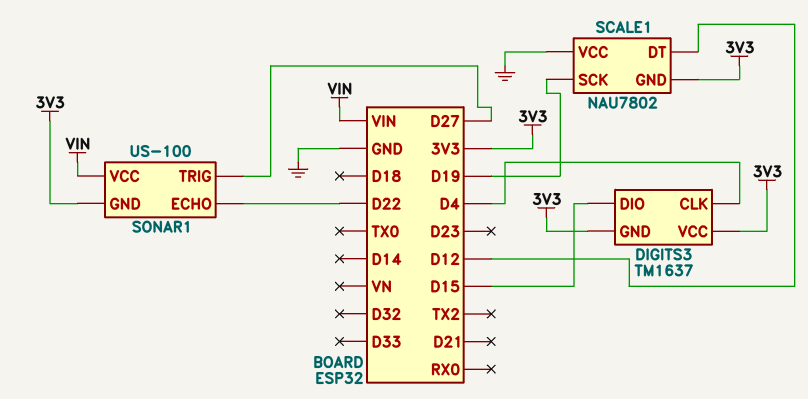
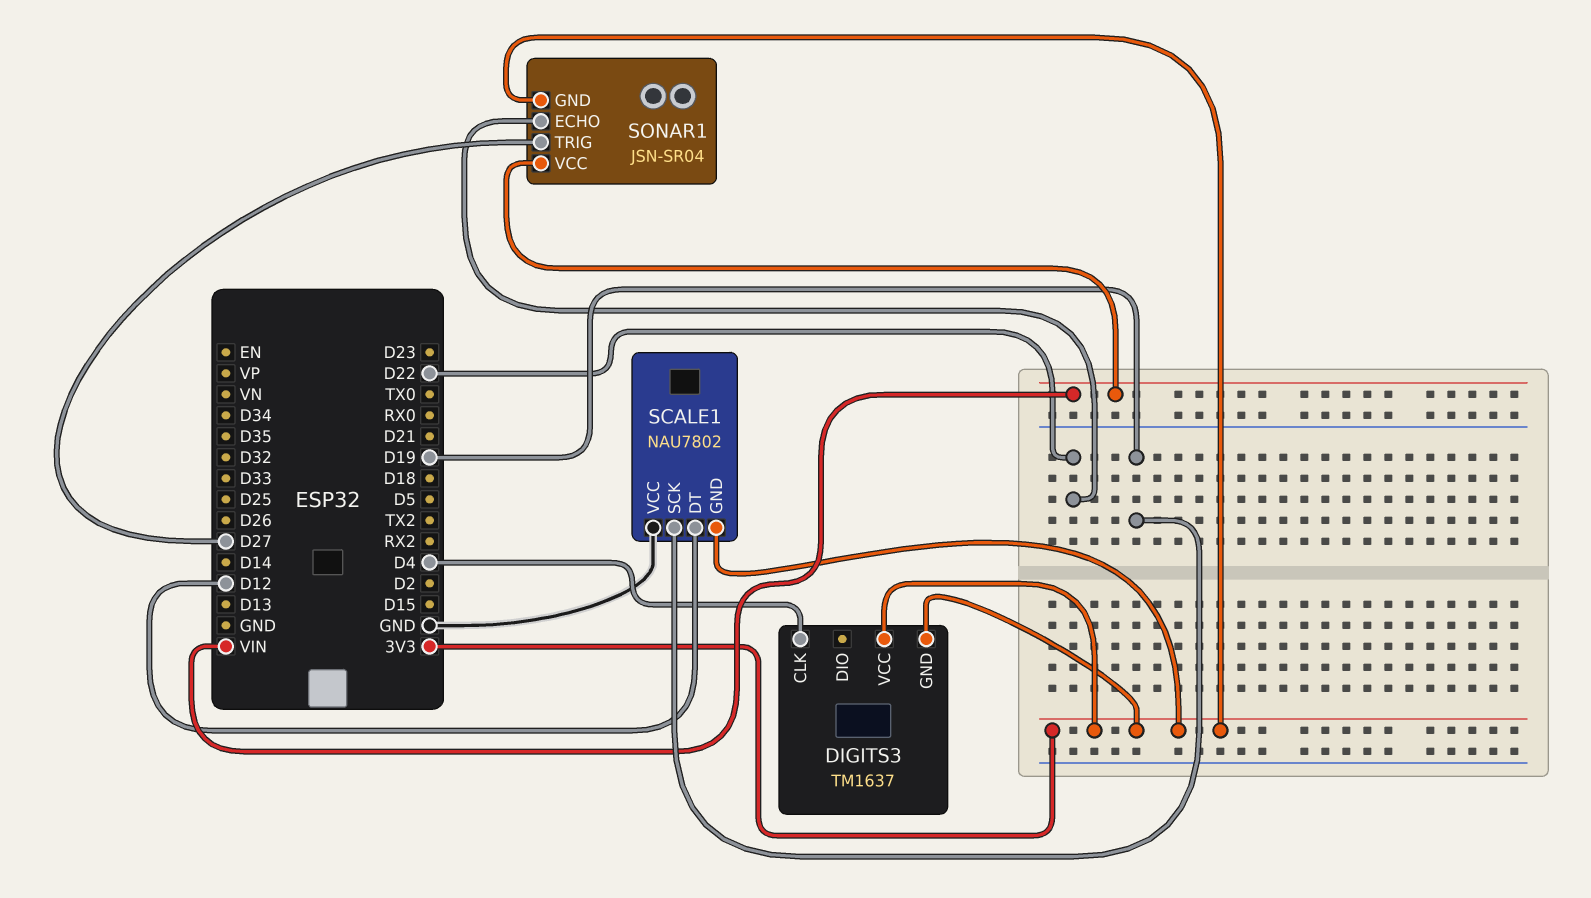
DIGITS3 pin DIO: D15 -> none
SONAR1: US-100 -> JSN-SR04

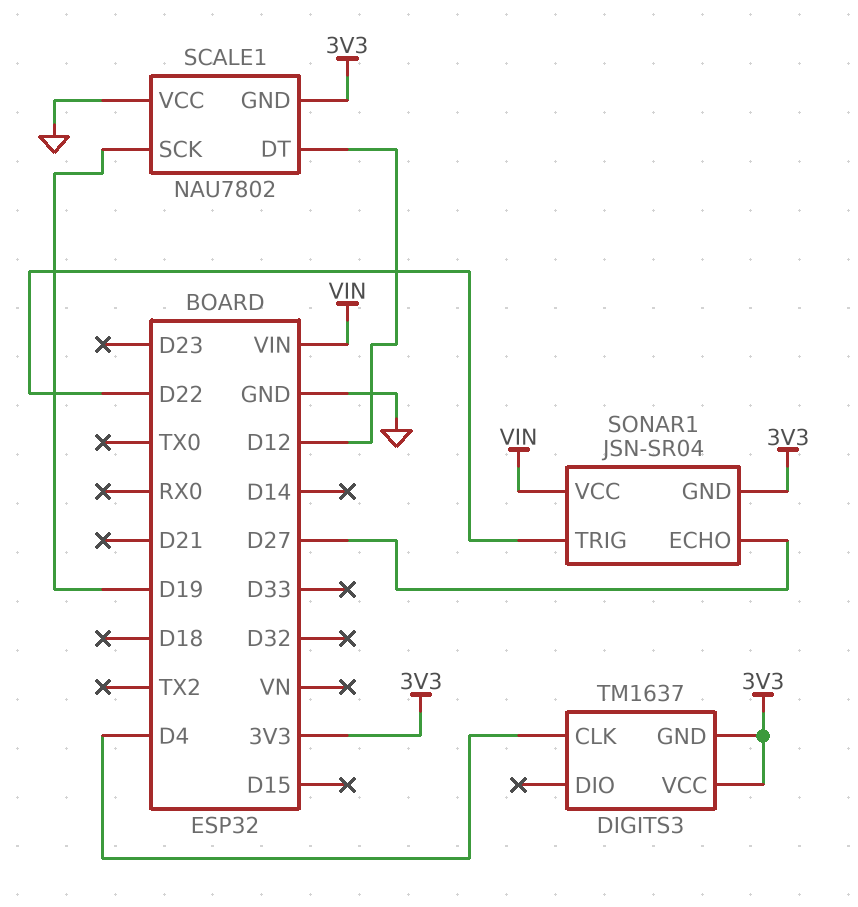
SONAR1 pin ECHO: D22 -> D27
SONAR1 pin TRIG: D27 -> D22

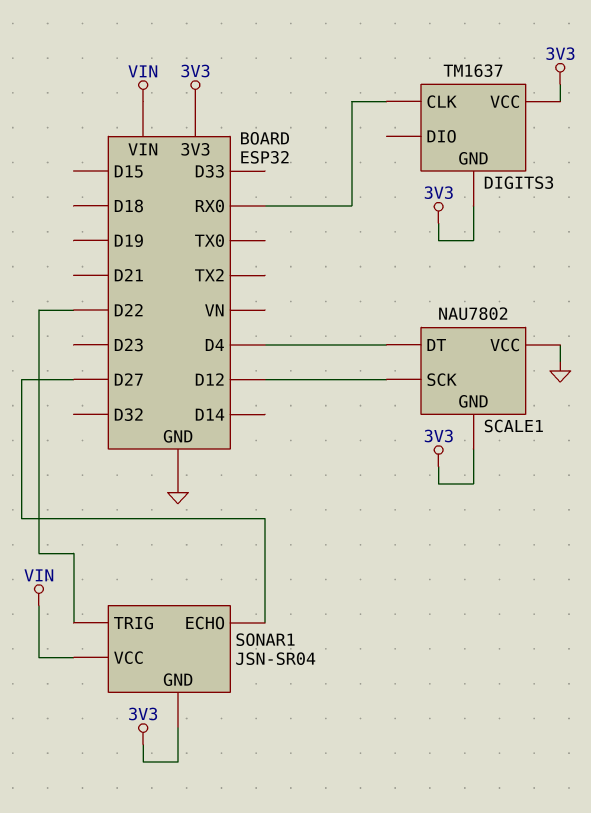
DIGITS3 pin CLK: D4 -> RX0
SCALE1 pin DT: D12 -> D4
SCALE1 pin SCK: D19 -> D12

